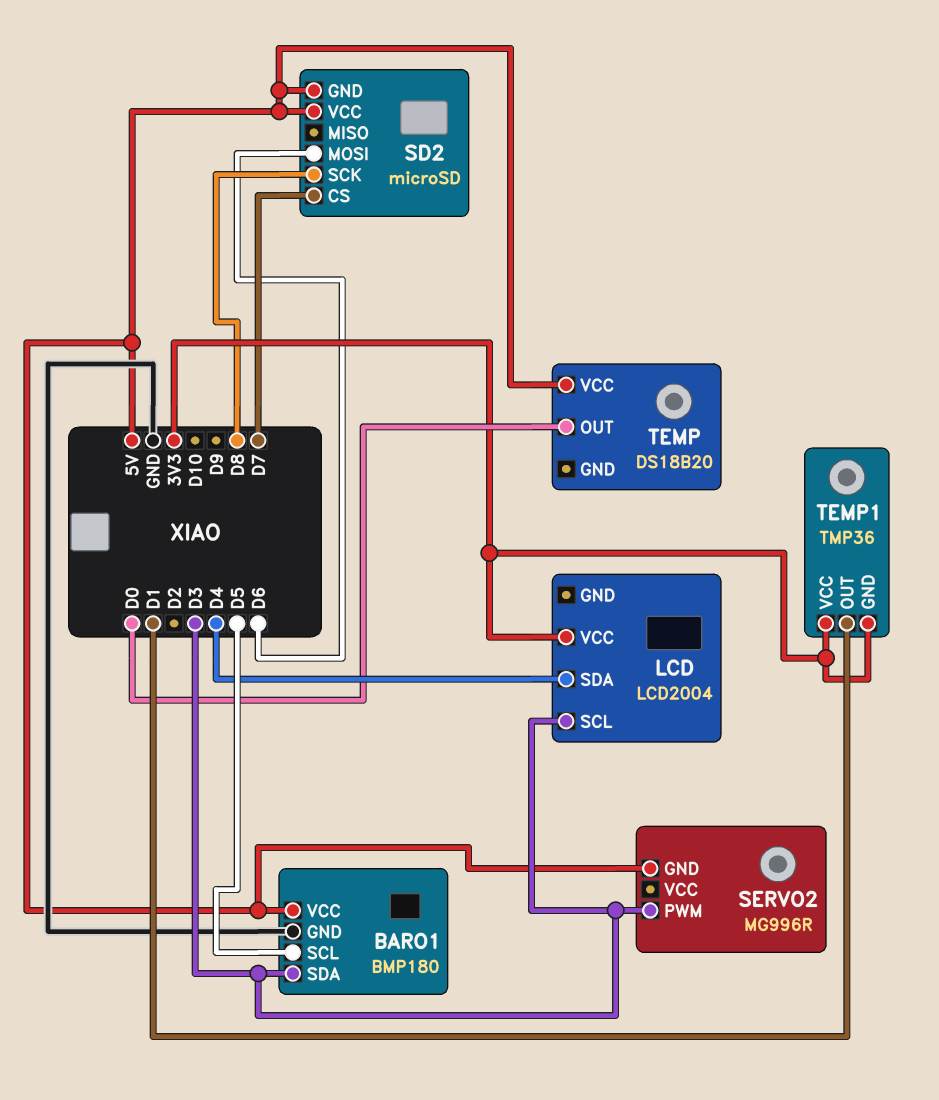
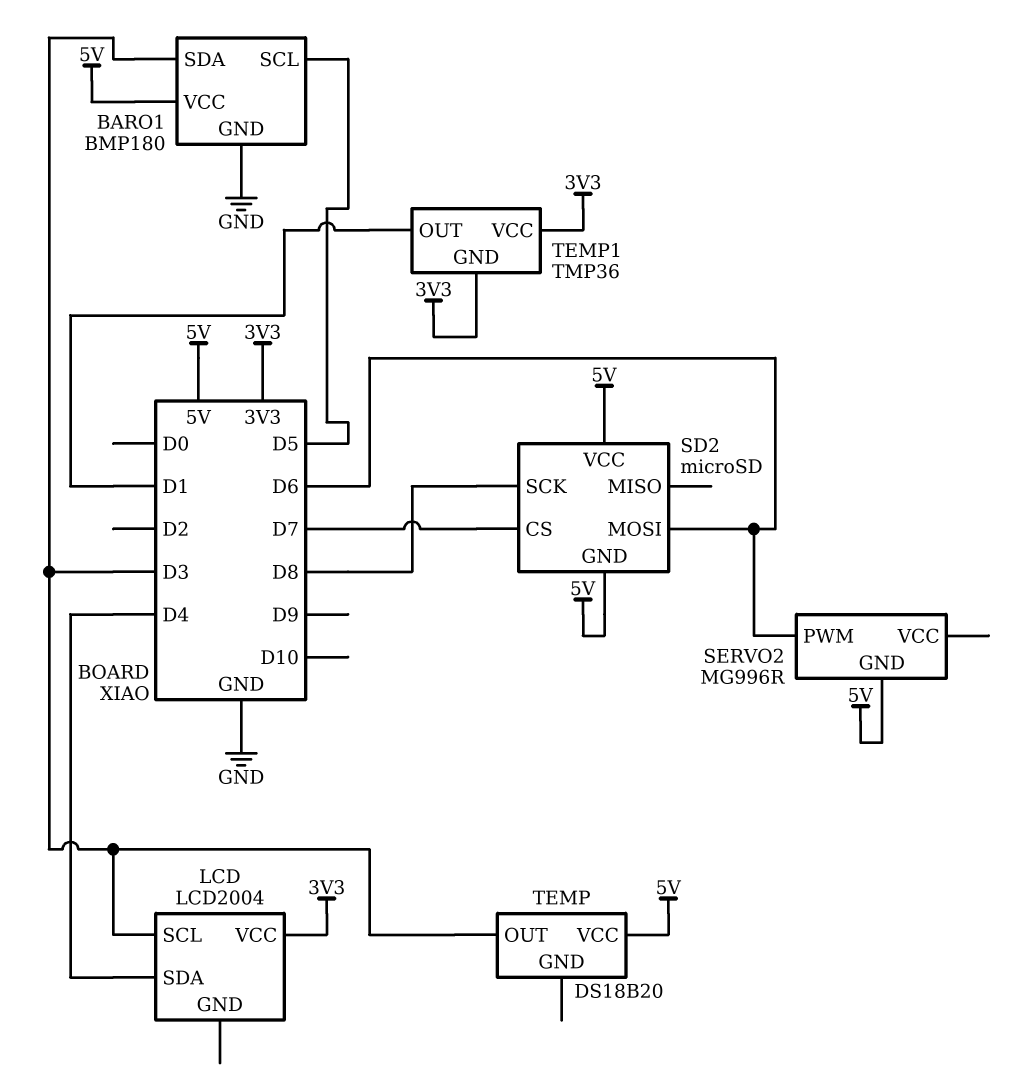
SERVO2 pin PWM: D3 -> D6
TEMP pin OUT: D0 -> D3

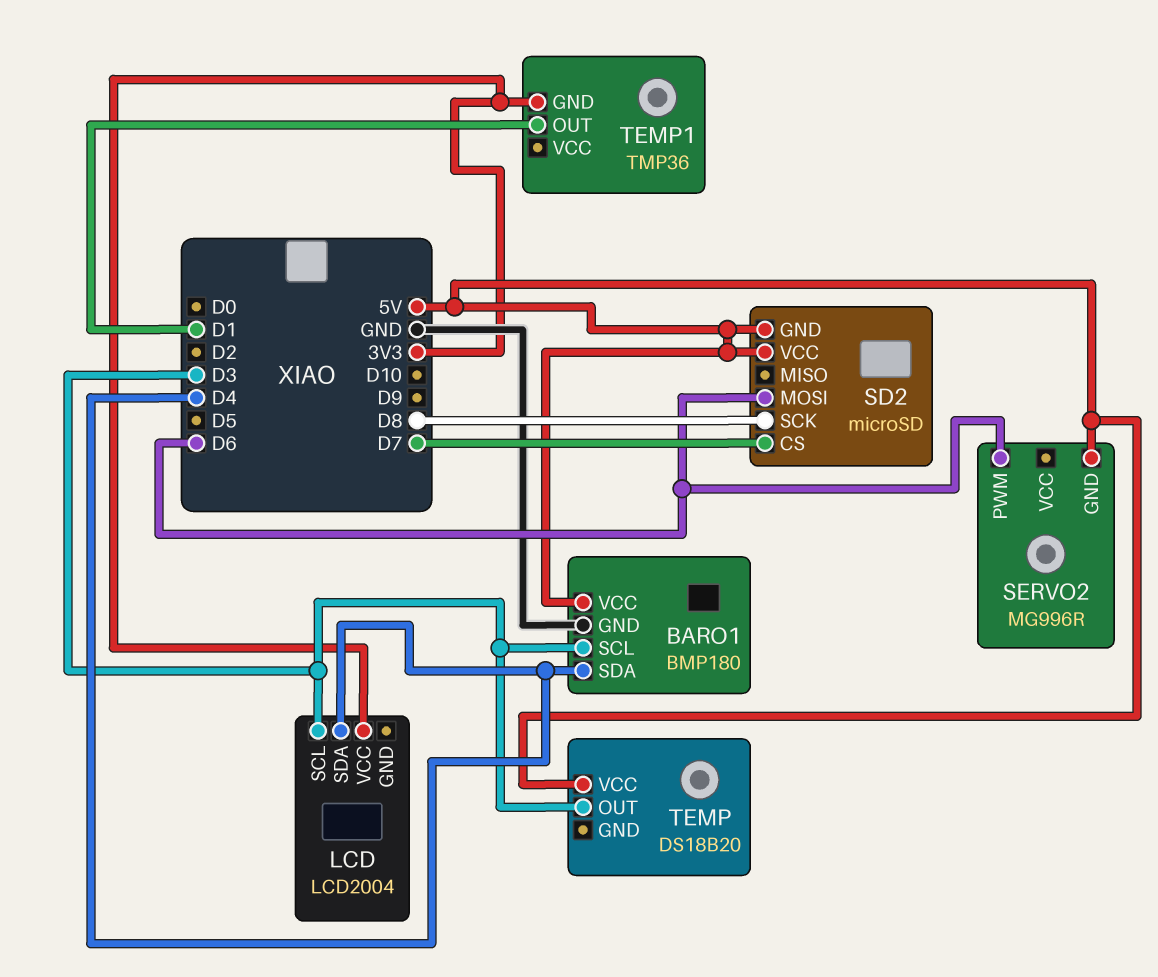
BARO1 pin SCL: D5 -> D3
BARO1 pin SDA: D3 -> D4
TEMP1 pin VCC: 3V3 -> none

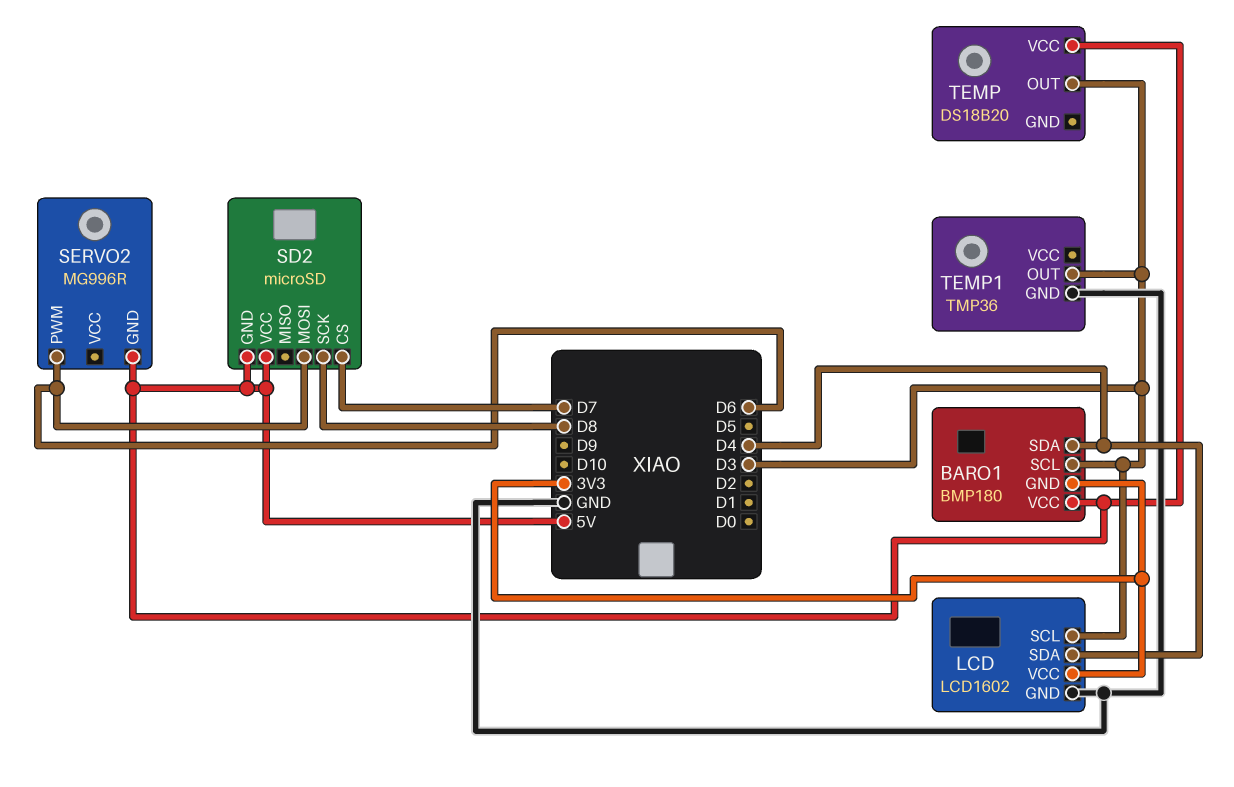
BARO1 pin GND: GND -> 3V3
LCD: LCD2004 -> LCD1602
LCD pin GND: none -> GND
TEMP1 pin GND: 3V3 -> GND
TEMP1 pin OUT: D1 -> D3

